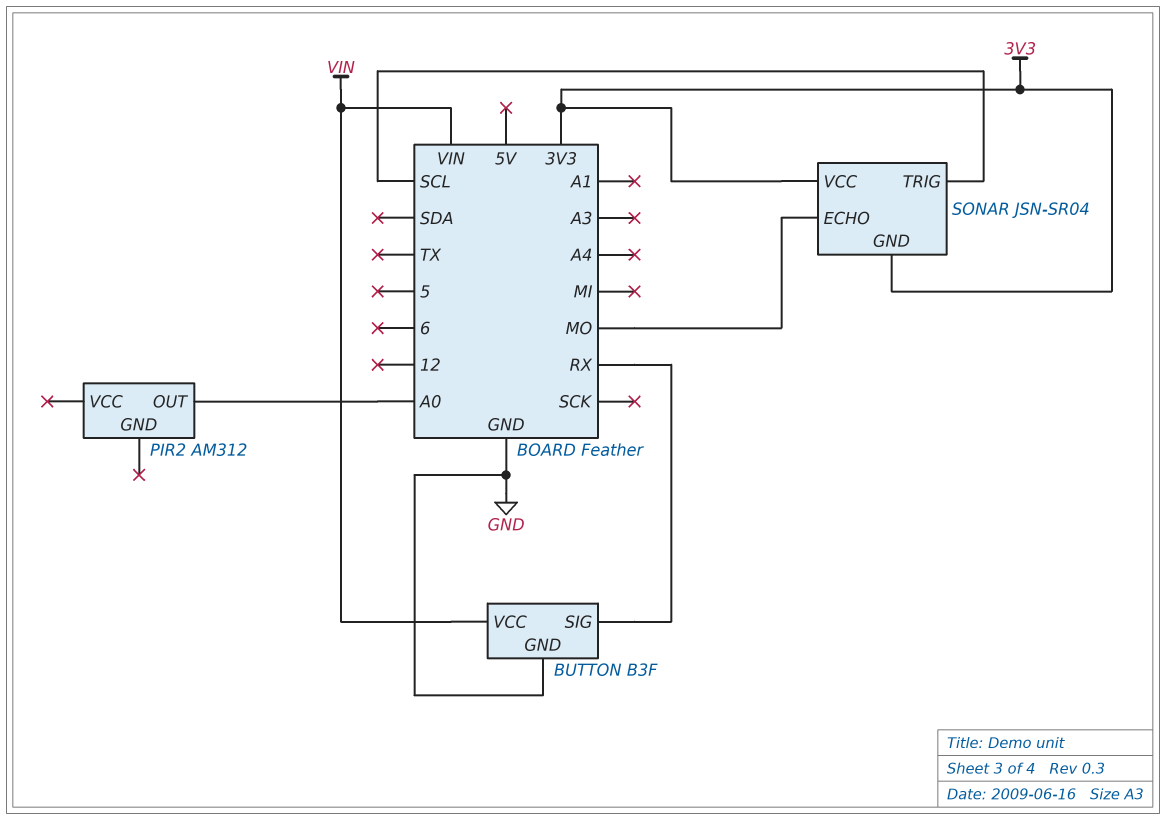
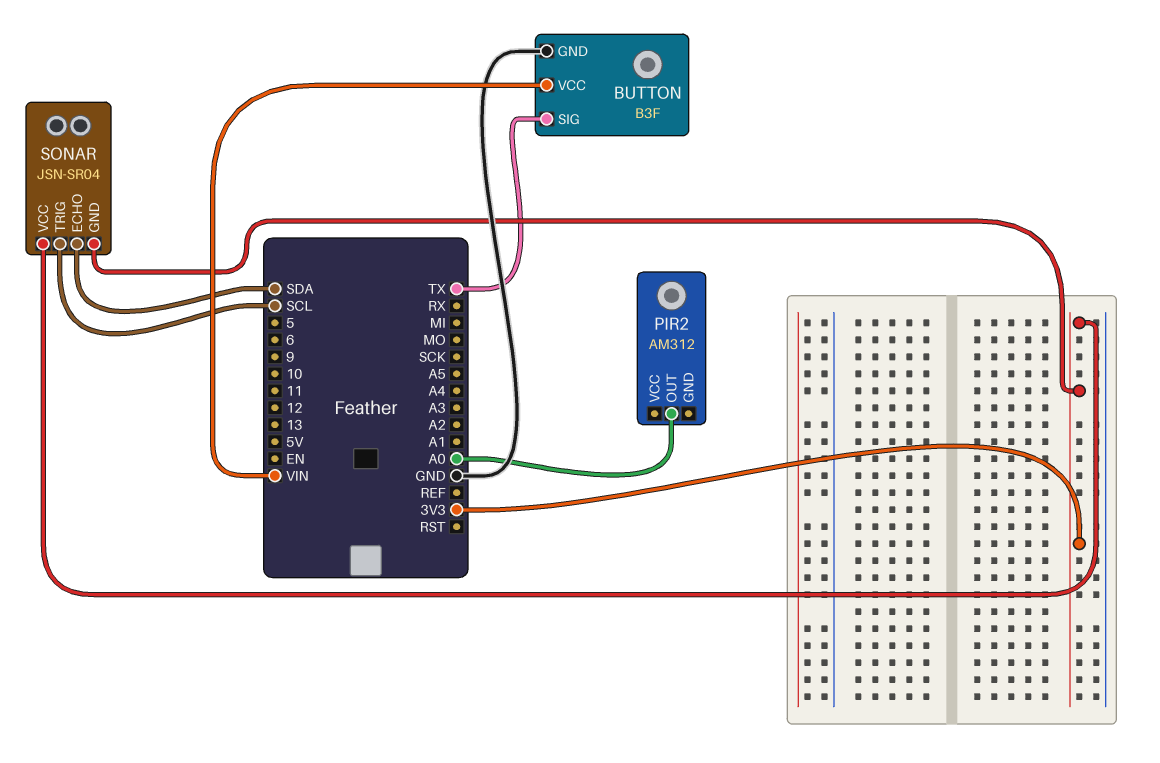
BUTTON pin SIG: RX -> TX
SONAR pin ECHO: MO -> SDA

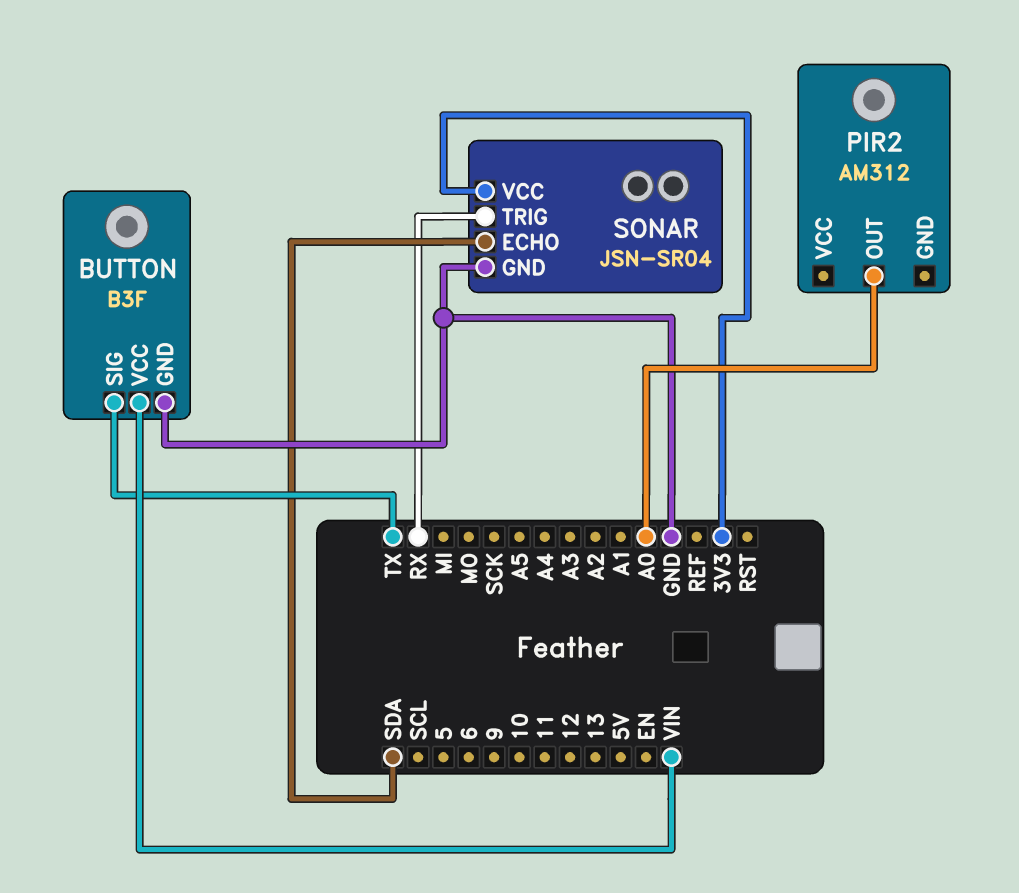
SONAR pin GND: 3V3 -> GND
SONAR pin TRIG: SCL -> RX

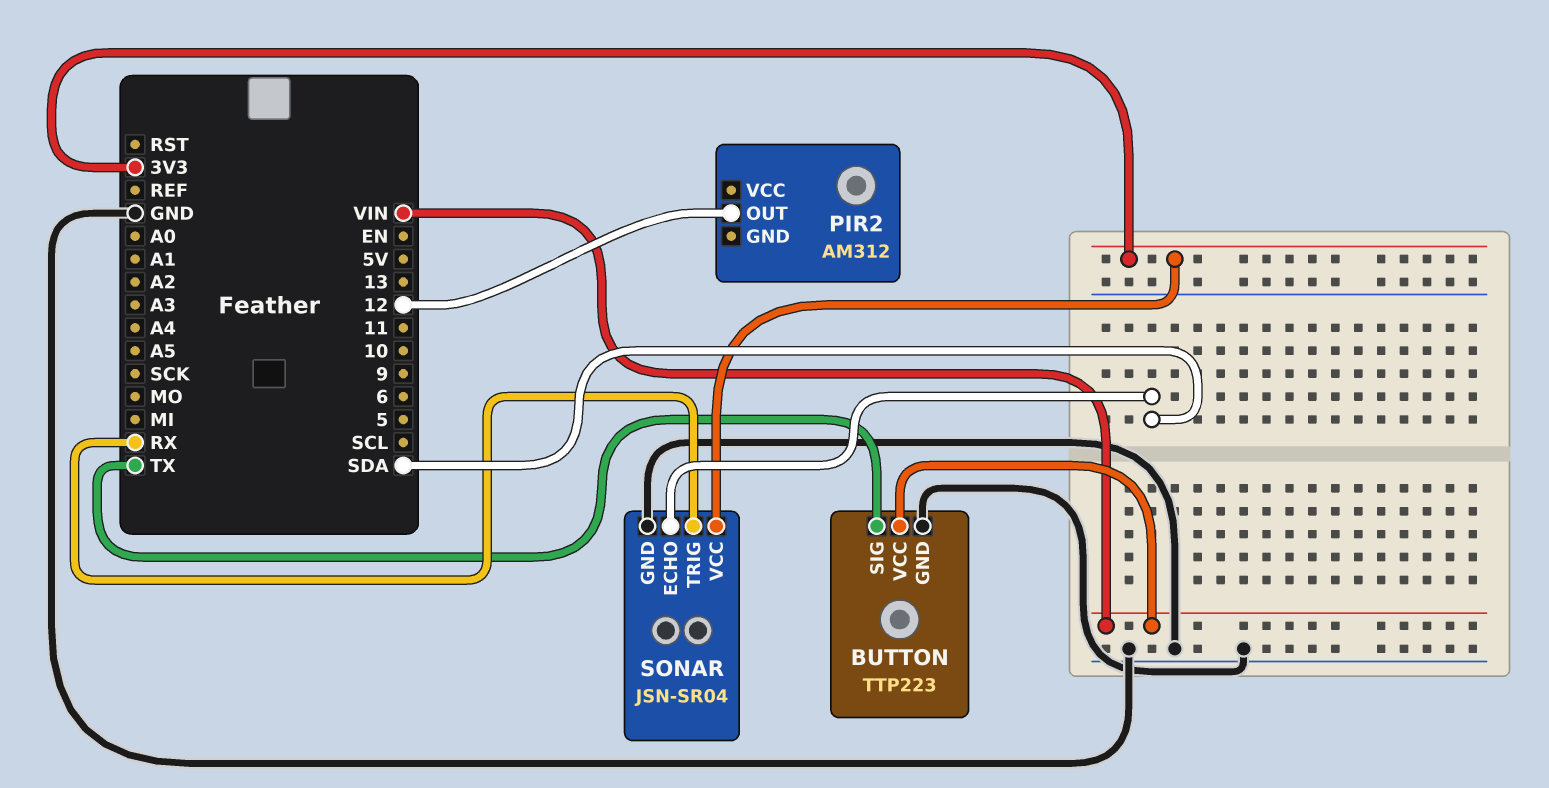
BUTTON: B3F -> TTP223
PIR2 pin OUT: A0 -> 12

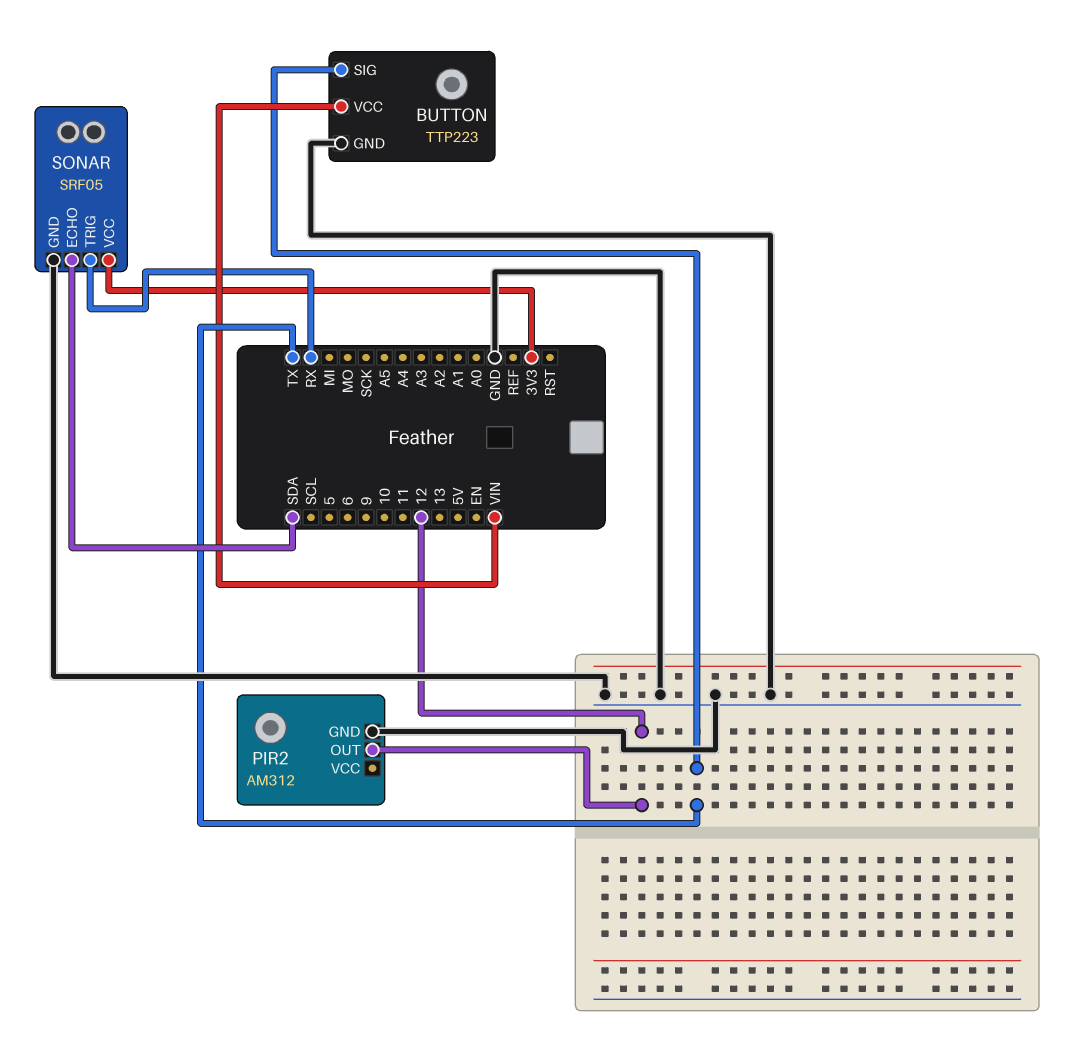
PIR2 pin GND: none -> GND
SONAR: JSN-SR04 -> SRF05

